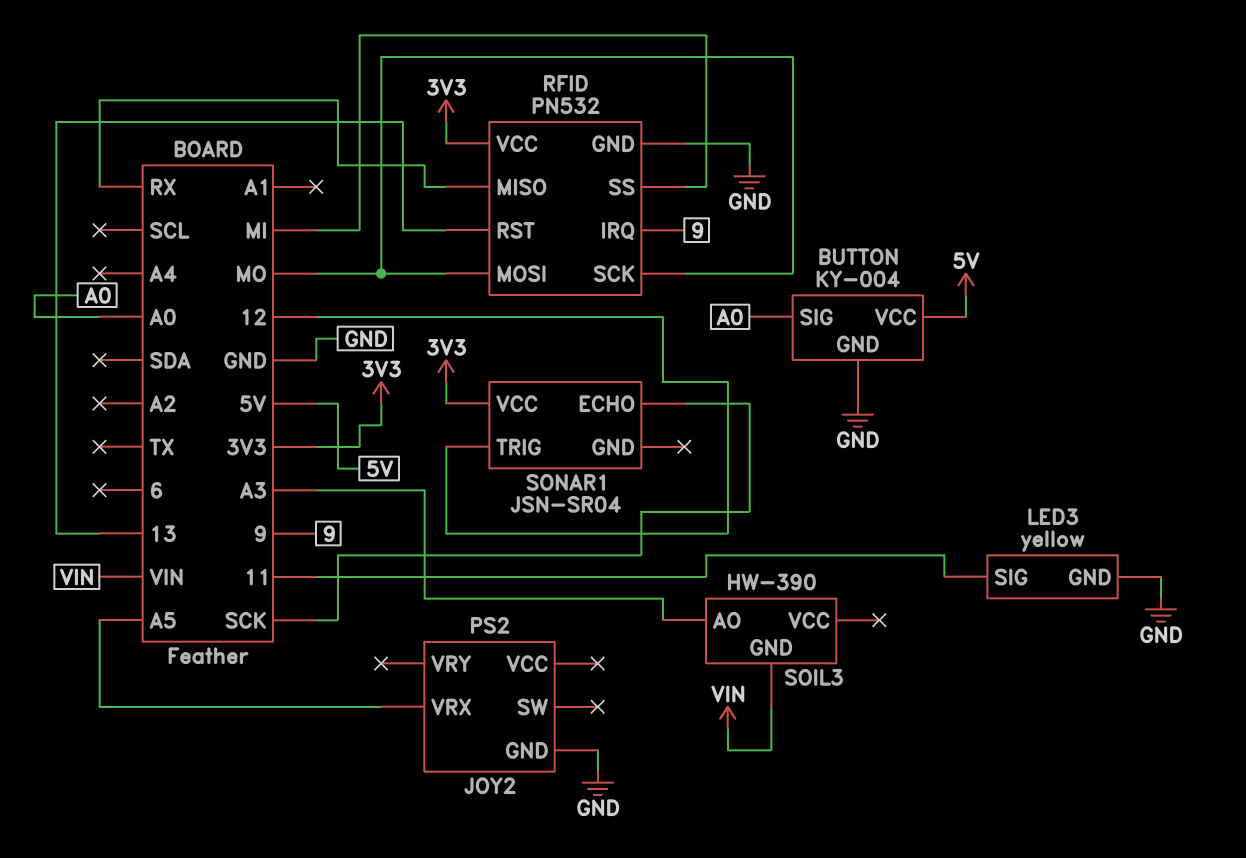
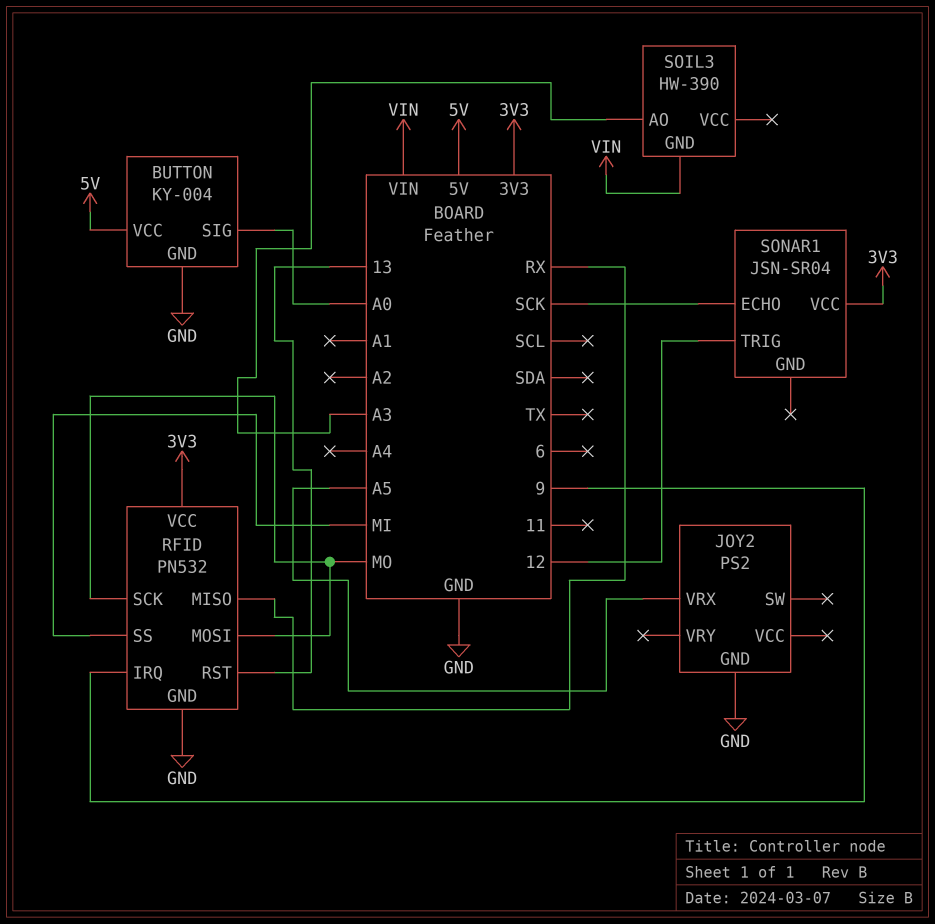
LED3: yellow -> none
LED3 pin GND: GND -> none
LED3 pin SIG: 11 -> none

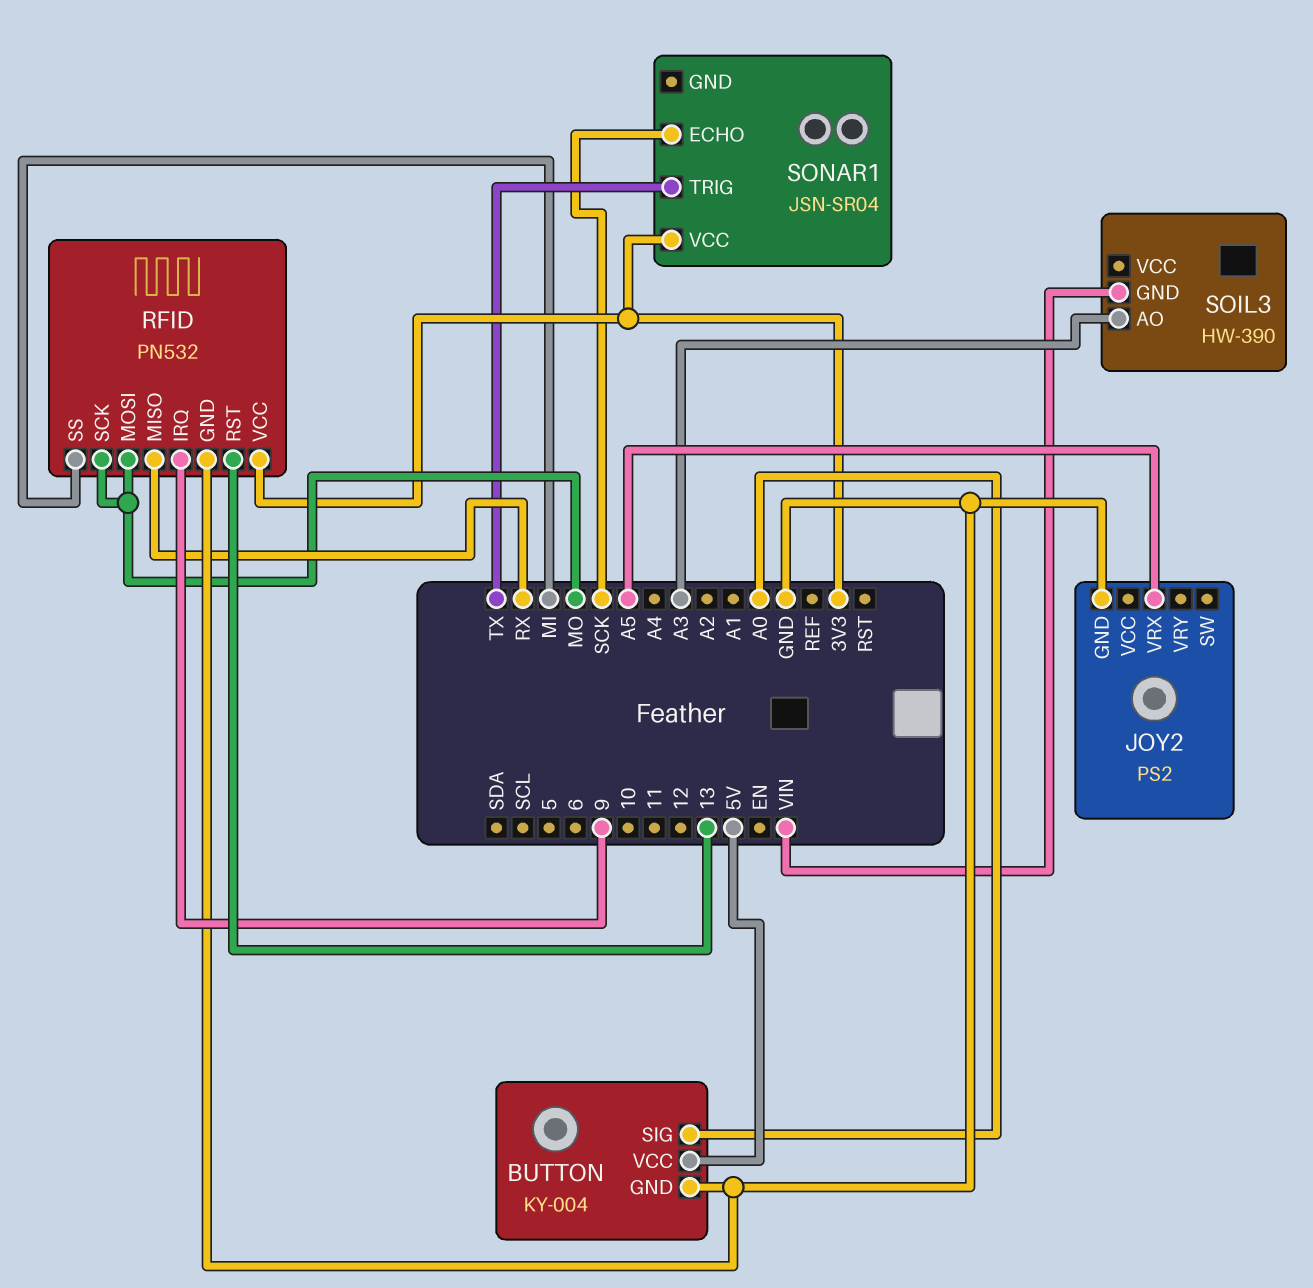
SONAR1 pin TRIG: 12 -> TX

